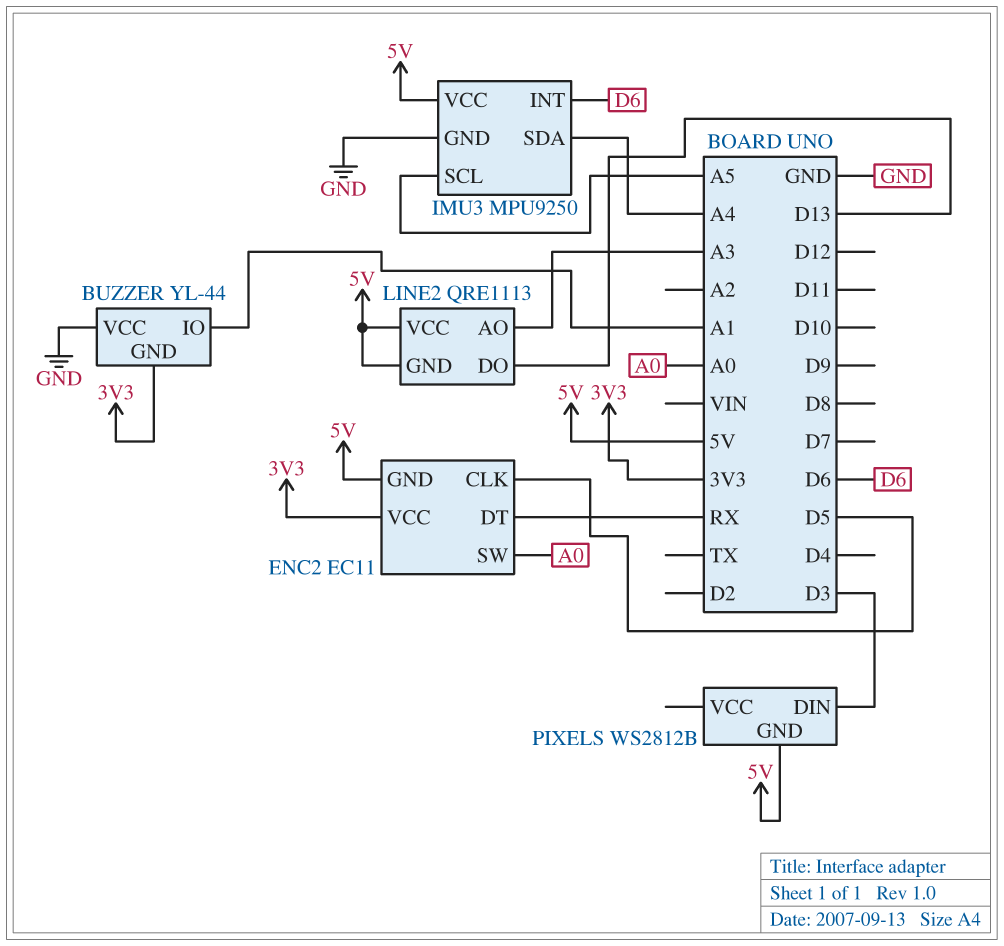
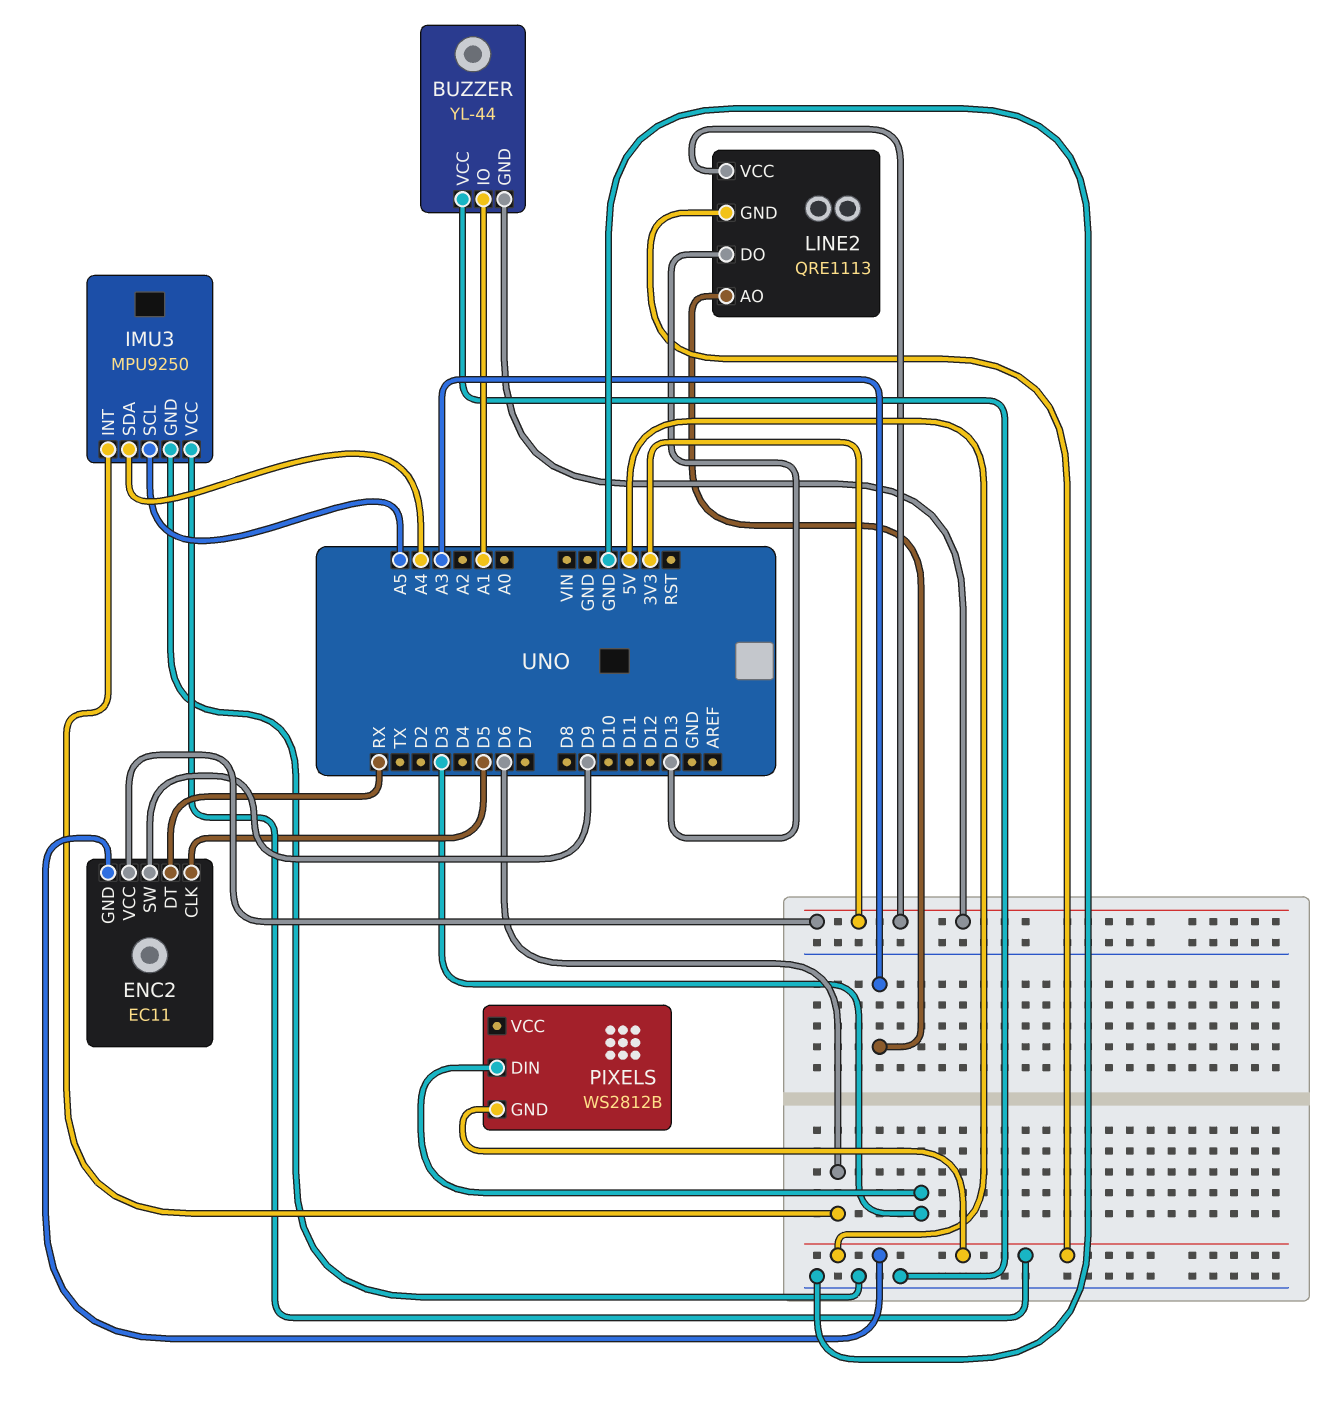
ENC2 pin SW: A0 -> D9
LINE2 pin VCC: 5V -> 3V3

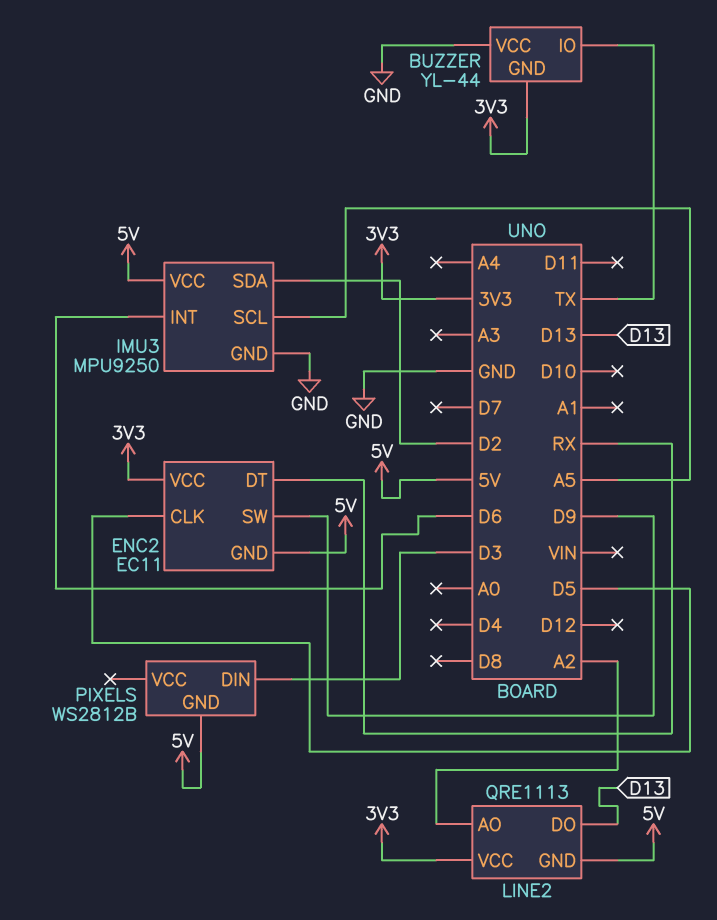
BUZZER pin IO: A1 -> TX
IMU3 pin SDA: A4 -> D2
LINE2 pin AO: A3 -> A2

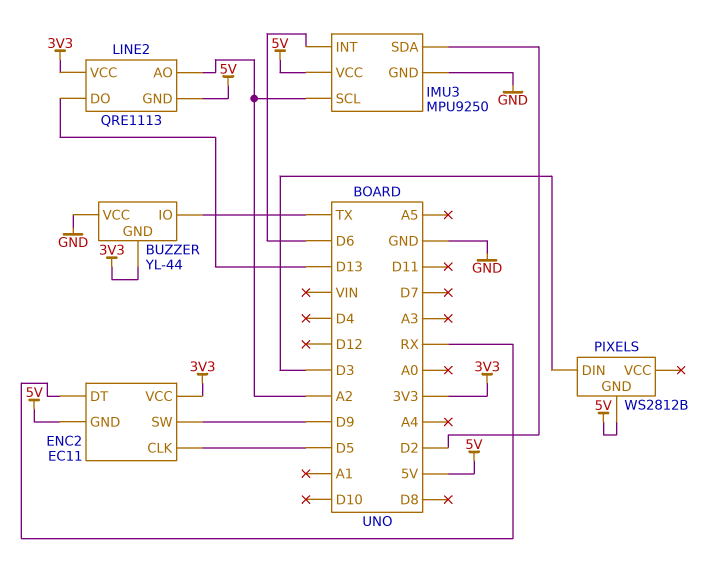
IMU3 pin SCL: A5 -> A2

